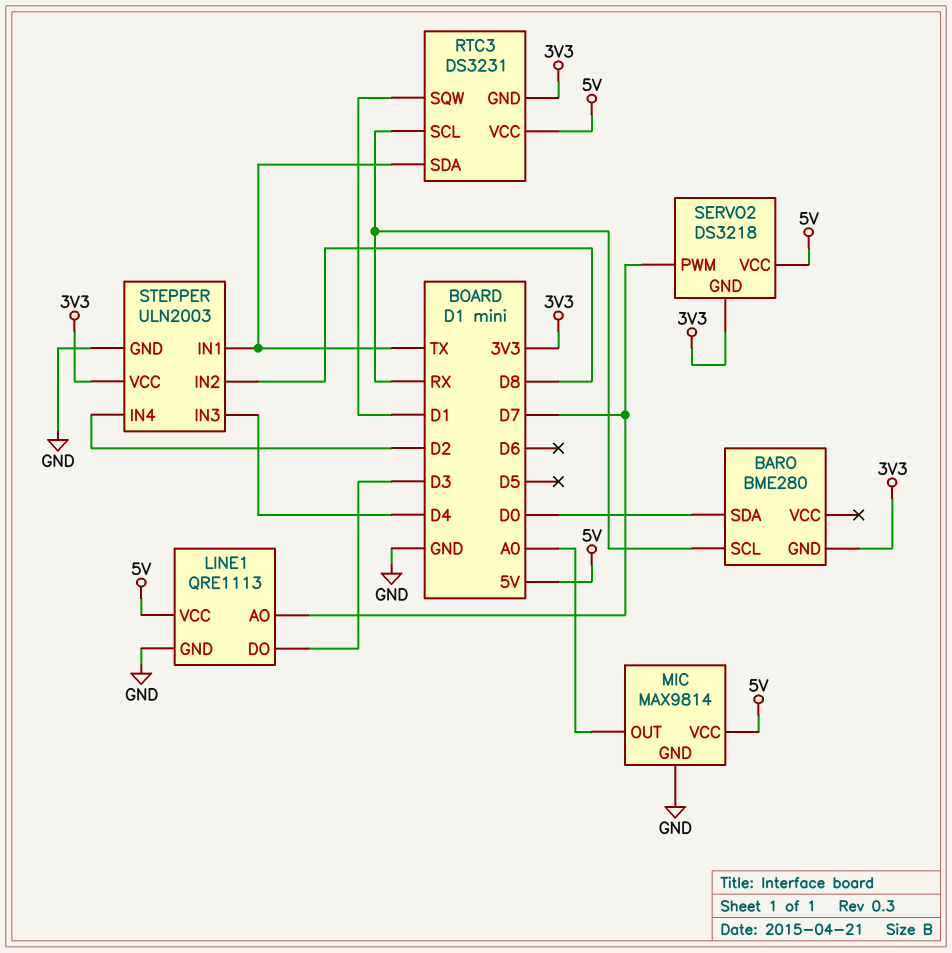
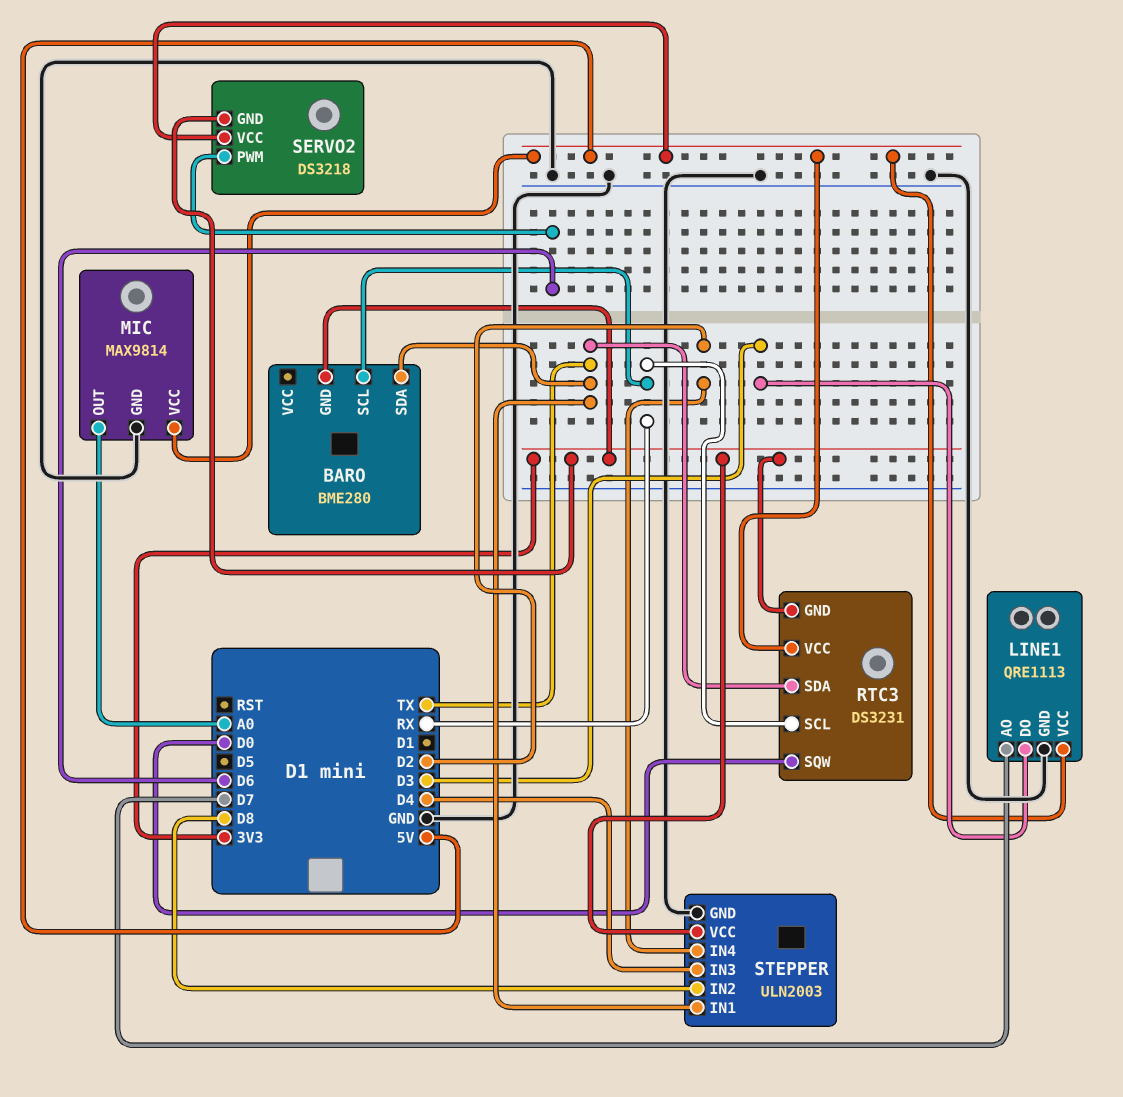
BARO pin SDA: D0 -> TX
RTC3 pin SQW: D1 -> D0
SERVO2 pin PWM: D7 -> D6

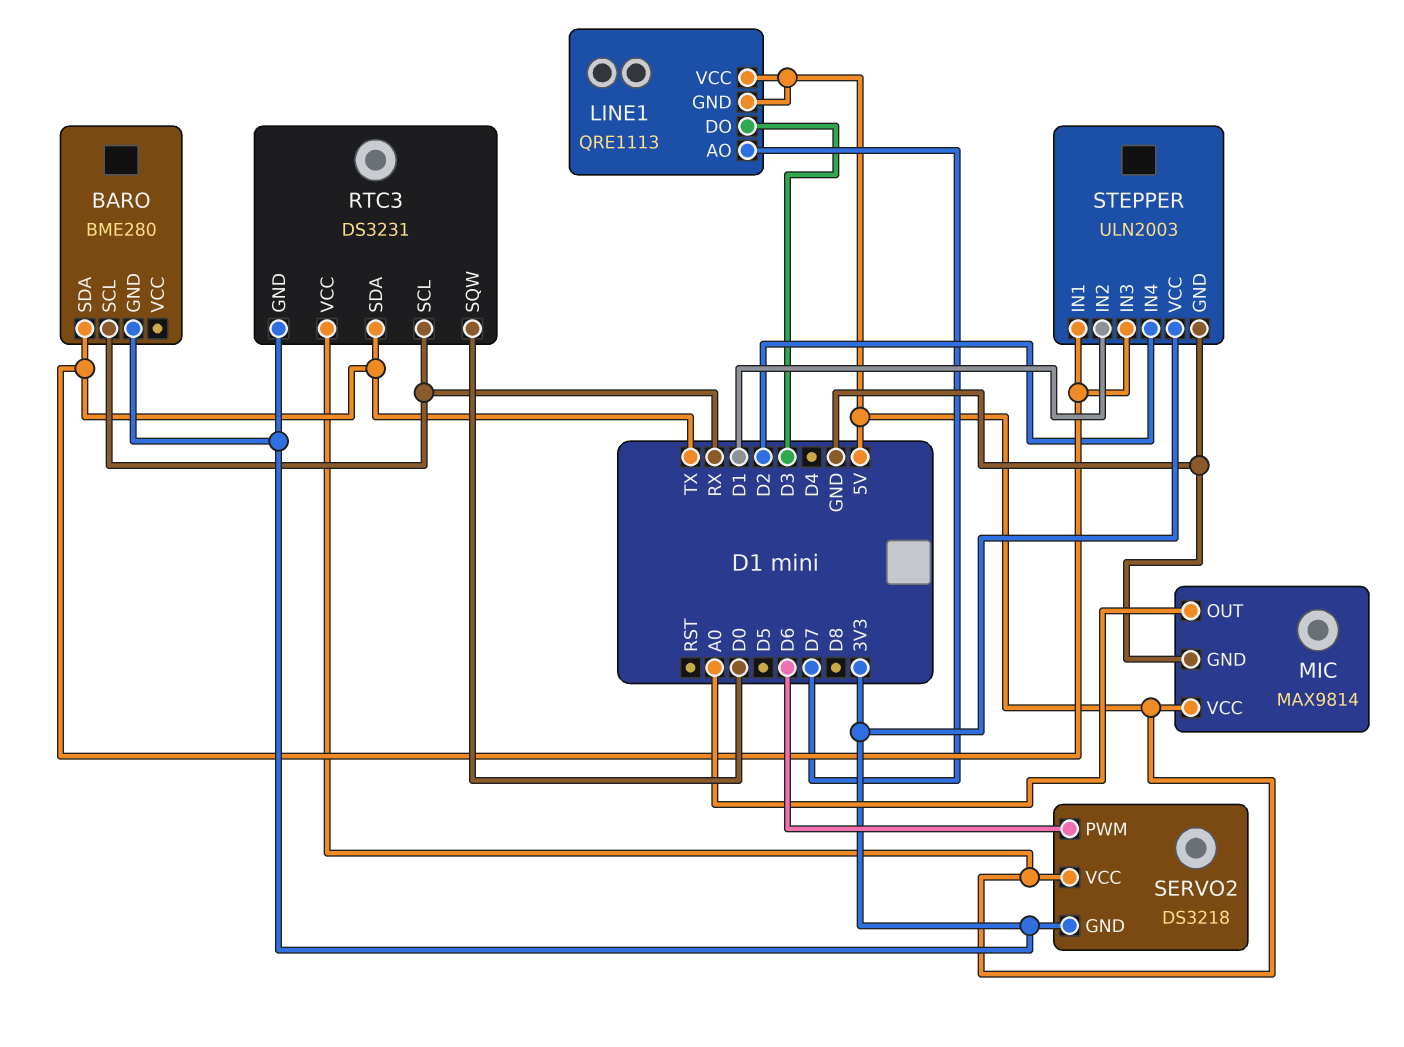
LINE1 pin GND: GND -> 5V
STEPPER pin IN2: D8 -> D1
STEPPER pin IN3: D4 -> TX

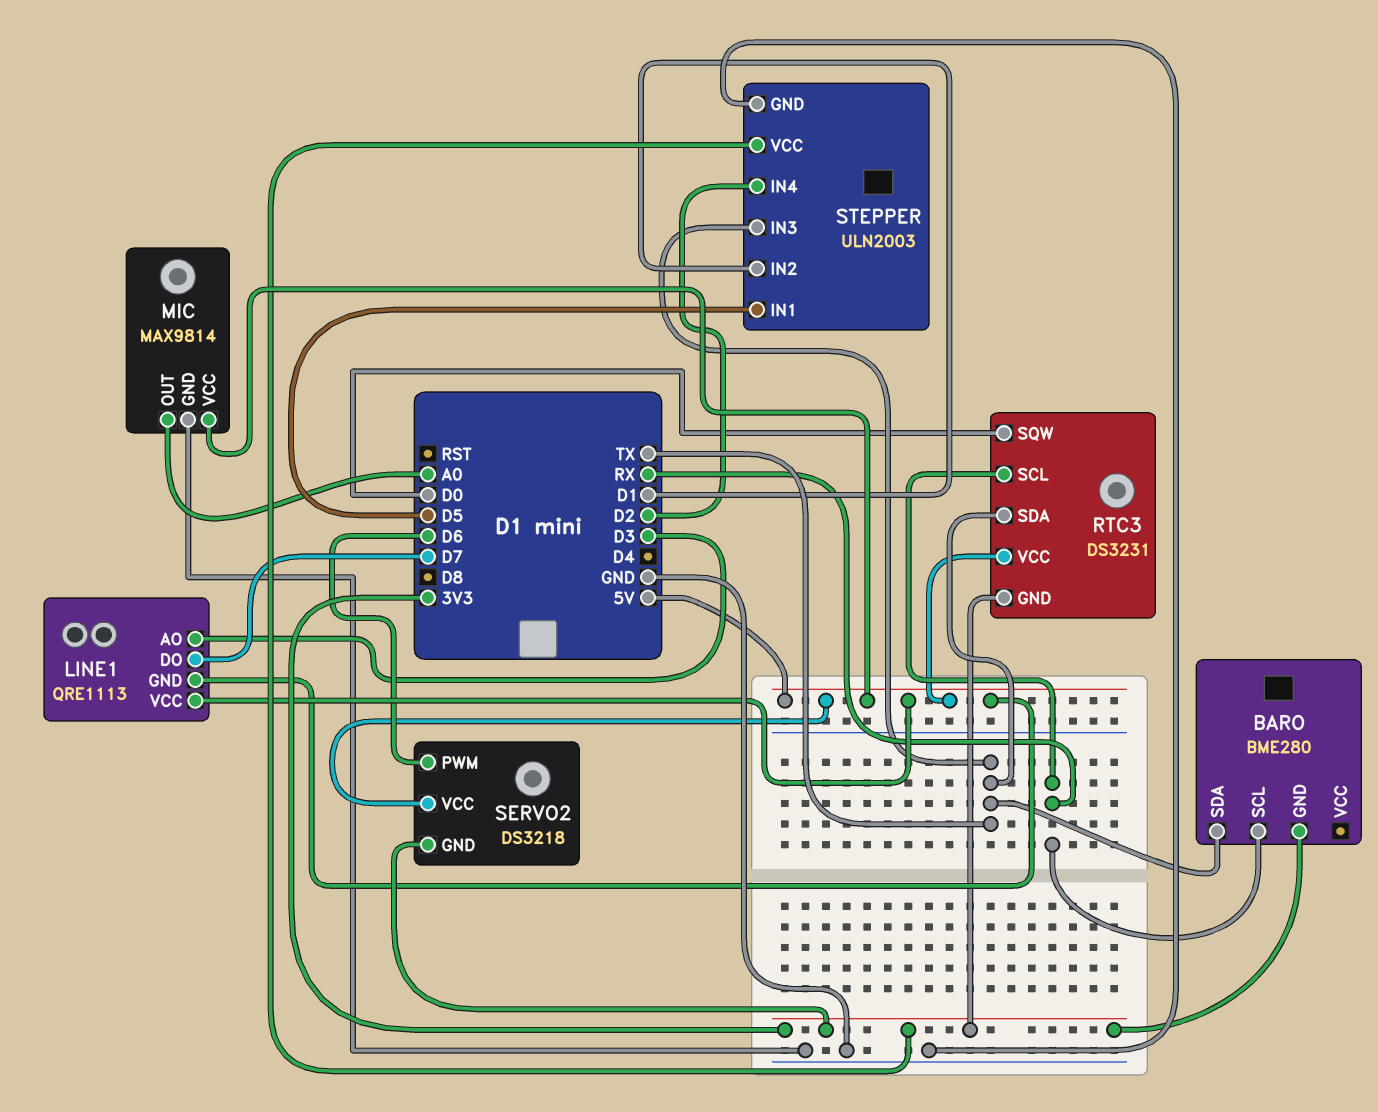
LINE1 pin AO: D7 -> D3
LINE1 pin DO: D3 -> D7
STEPPER pin IN1: TX -> D5

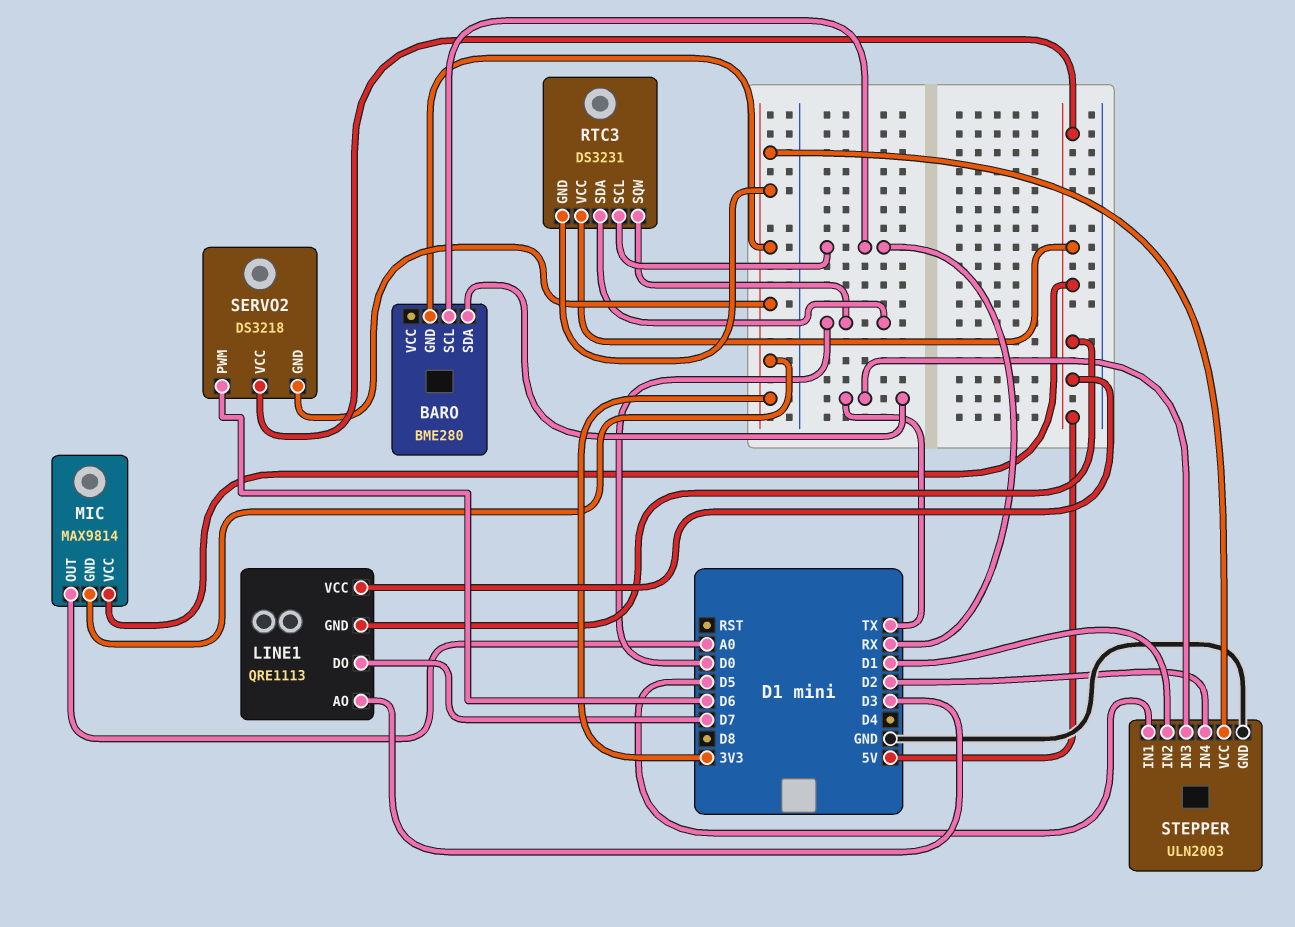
MIC pin GND: GND -> 3V3
RTC3 pin SDA: TX -> D0

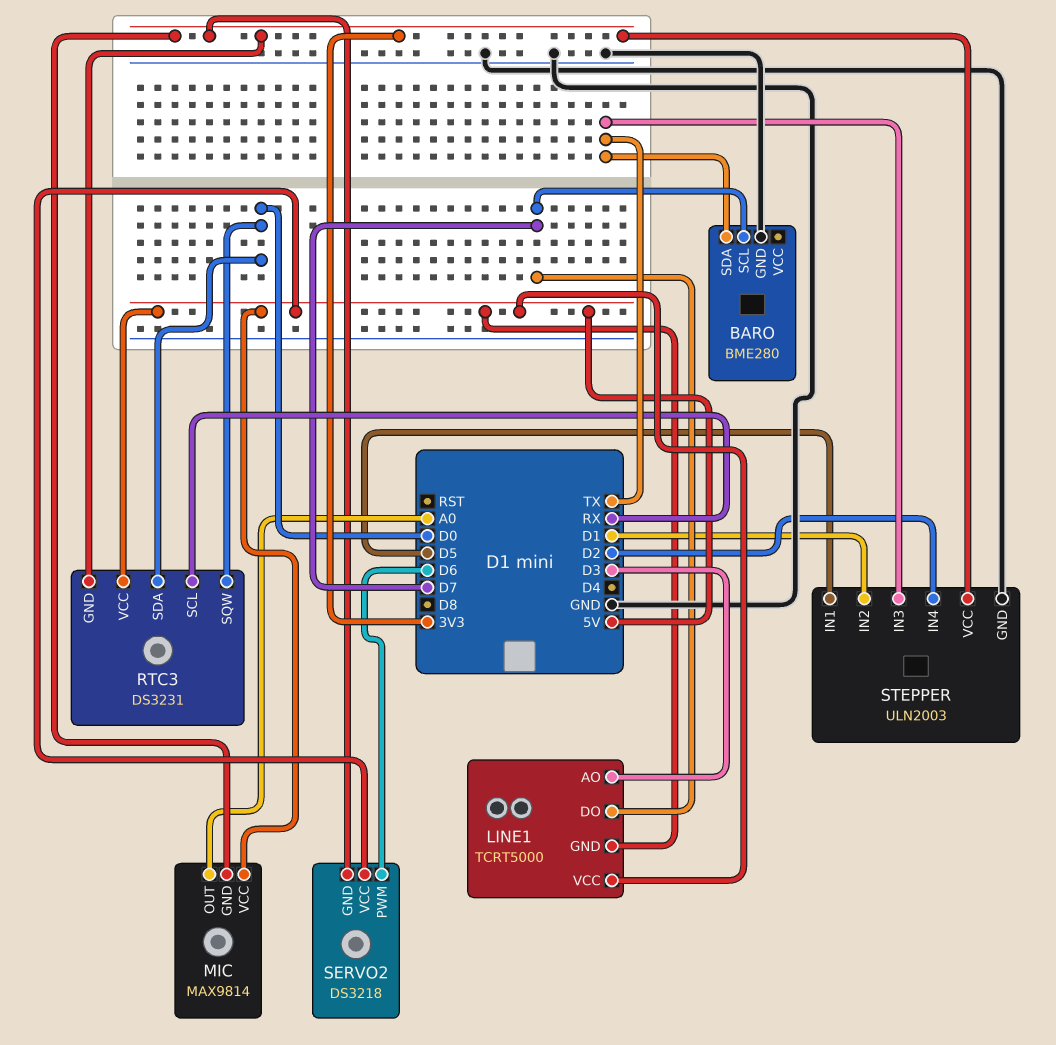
BARO pin GND: 3V3 -> GND
BARO pin SCL: RX -> D7
LINE1: QRE1113 -> TCRT5000

